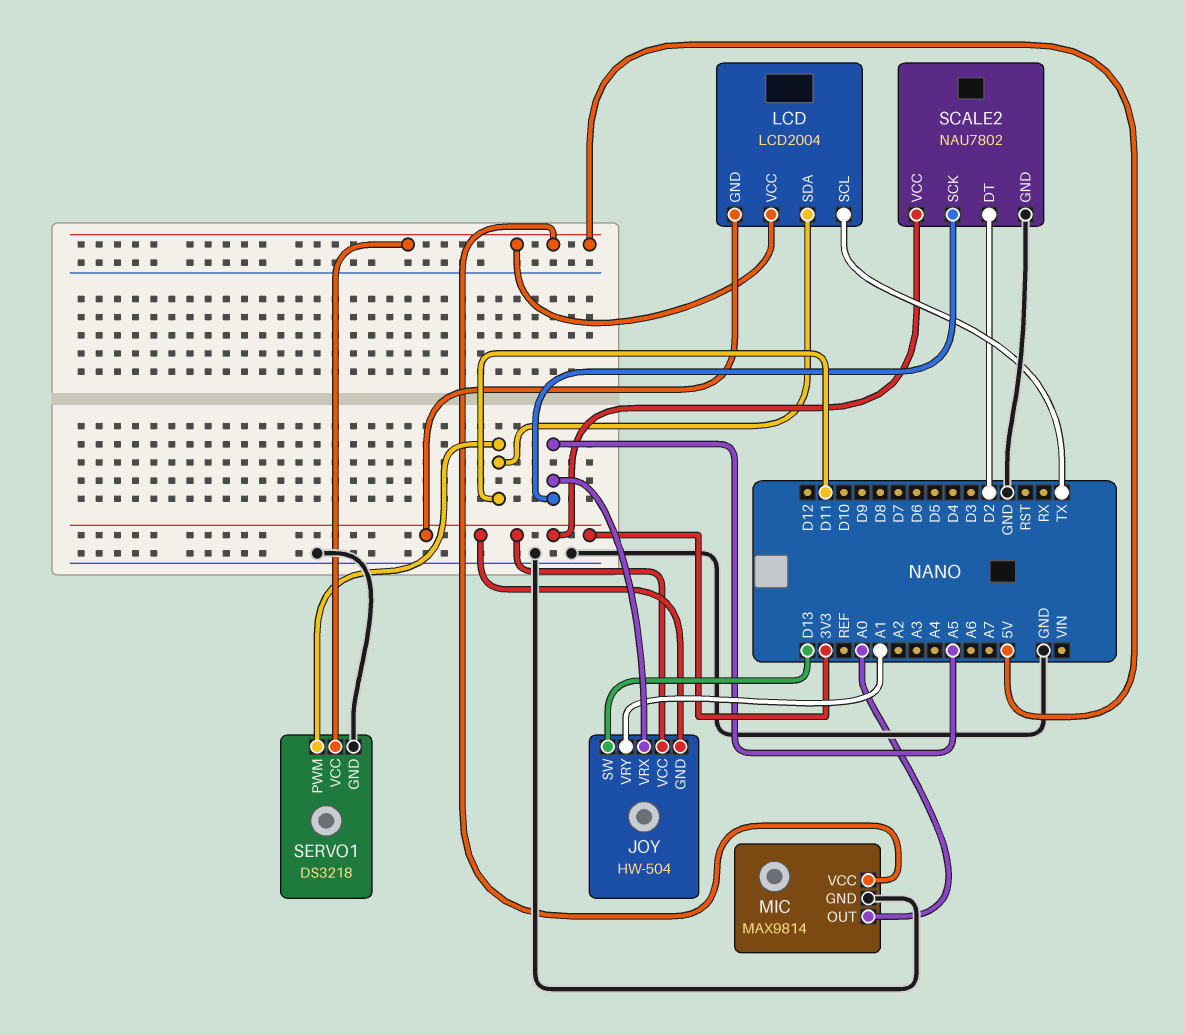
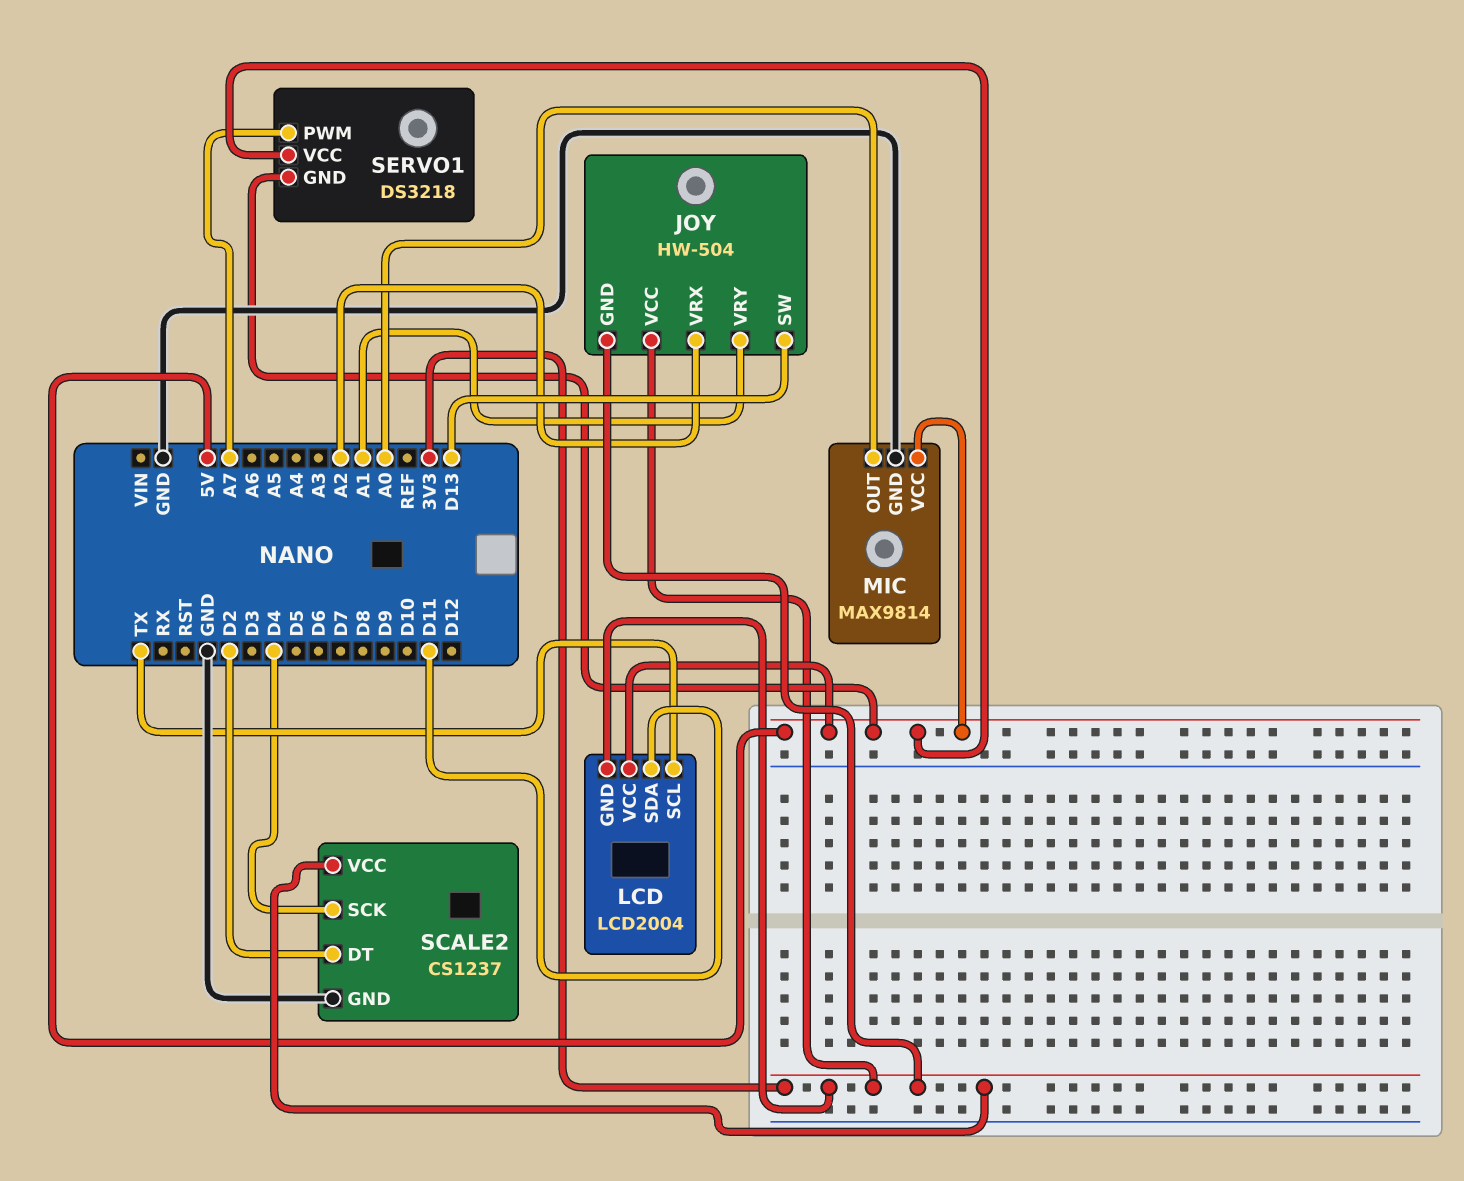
JOY pin VRX: A5 -> A2
SCALE2: NAU7802 -> CS1237
SCALE2 pin SCK: A5 -> D4
SERVO1 pin GND: GND -> 5V
SERVO1 pin PWM: D11 -> A7

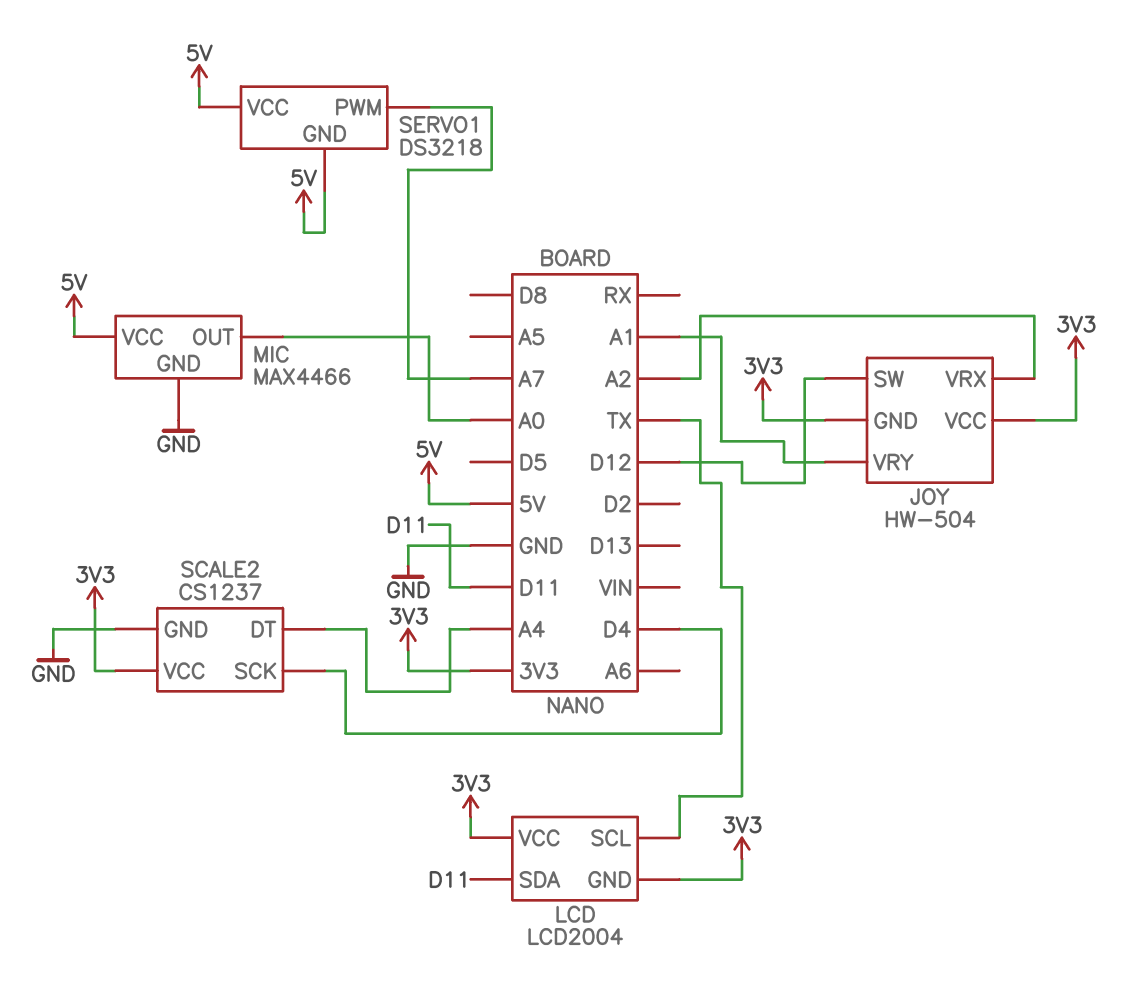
JOY pin SW: D13 -> D12
LCD pin VCC: 5V -> 3V3
MIC: MAX9814 -> MAX4466
SCALE2 pin DT: D2 -> A4

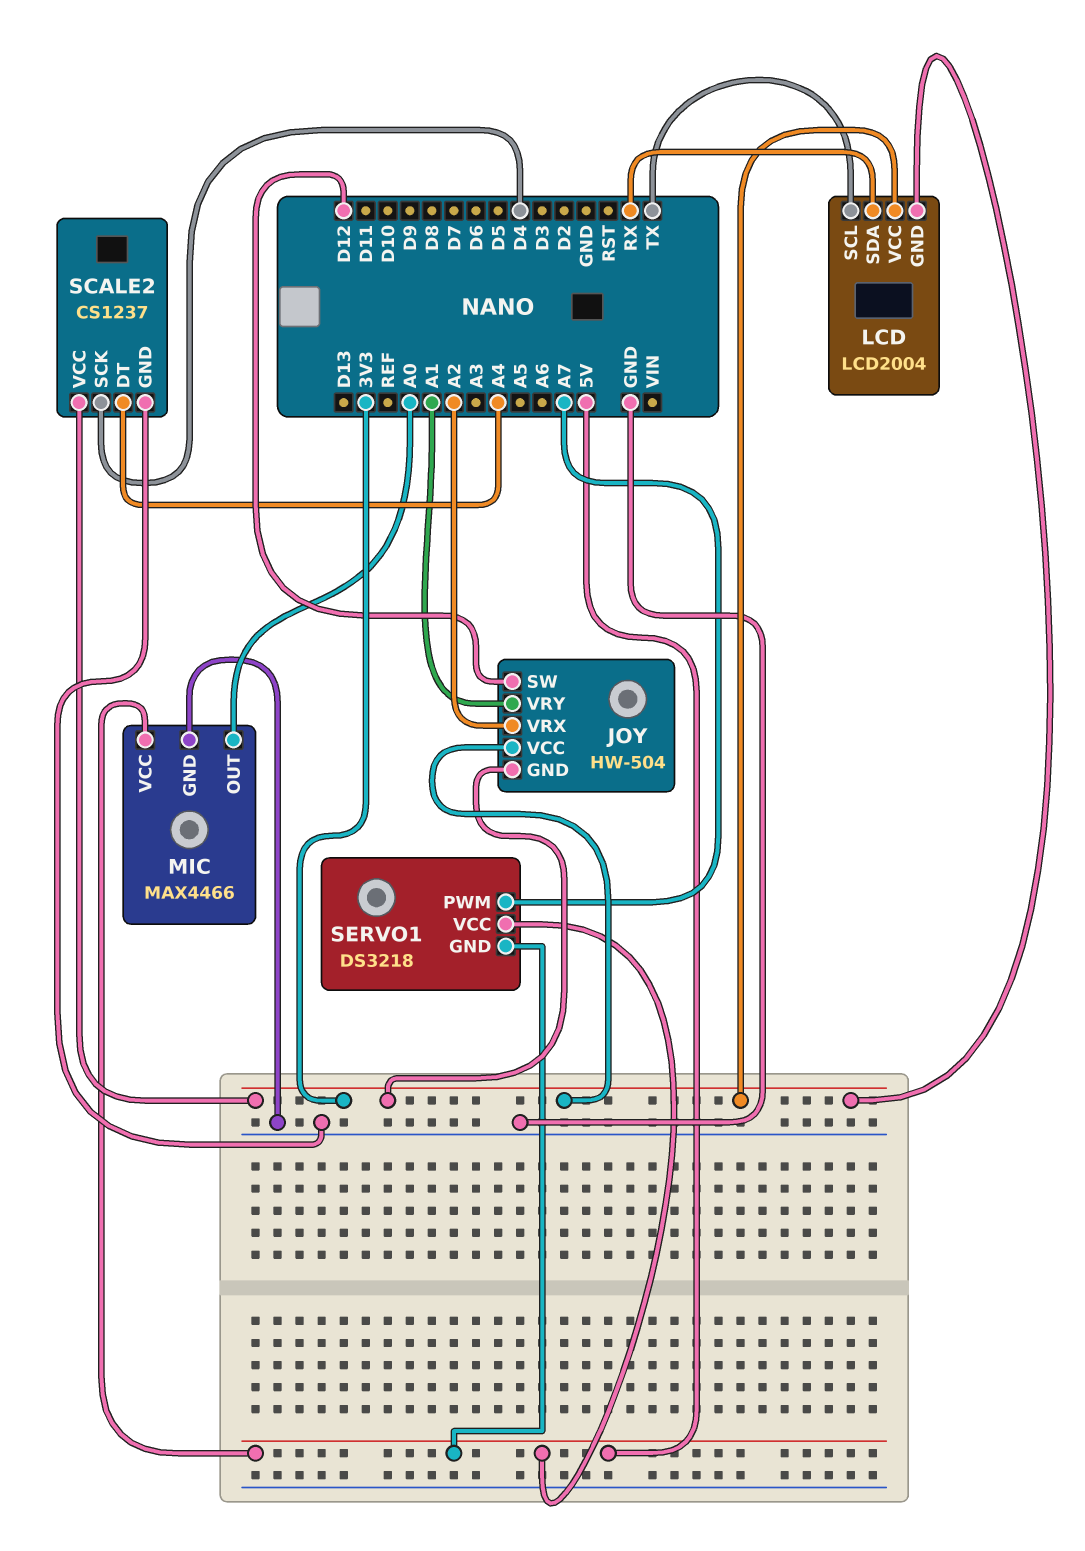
LCD pin SDA: D11 -> RX

